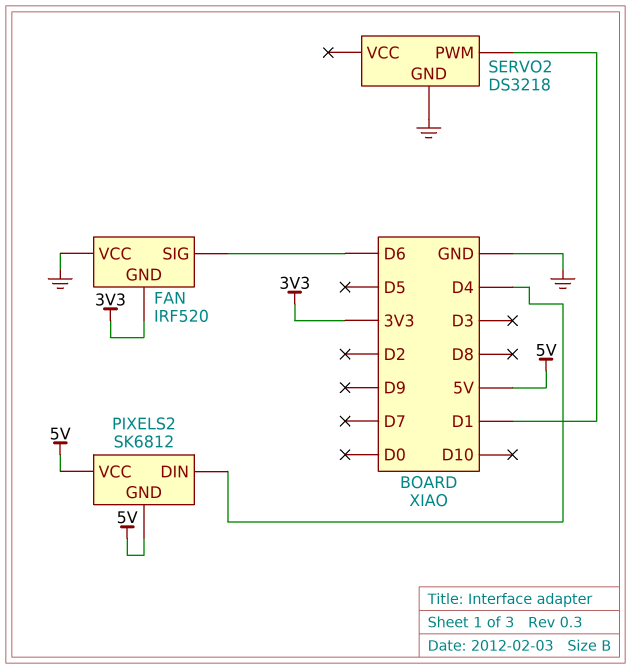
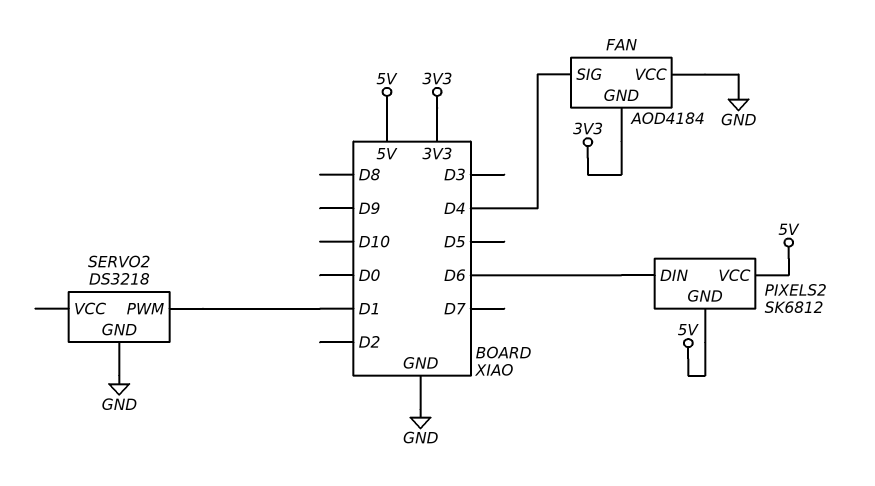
FAN: IRF520 -> AOD4184
FAN pin SIG: D6 -> D4
PIXELS2 pin DIN: D4 -> D6

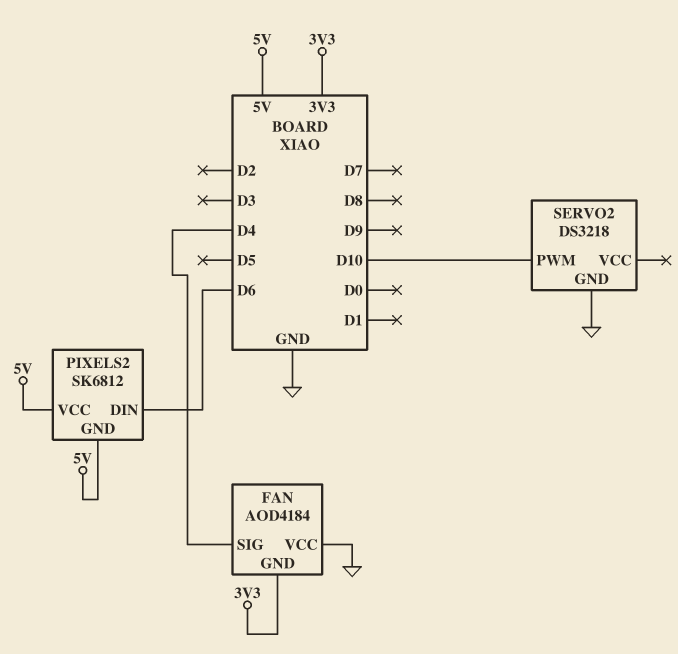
SERVO2 pin PWM: D1 -> D10

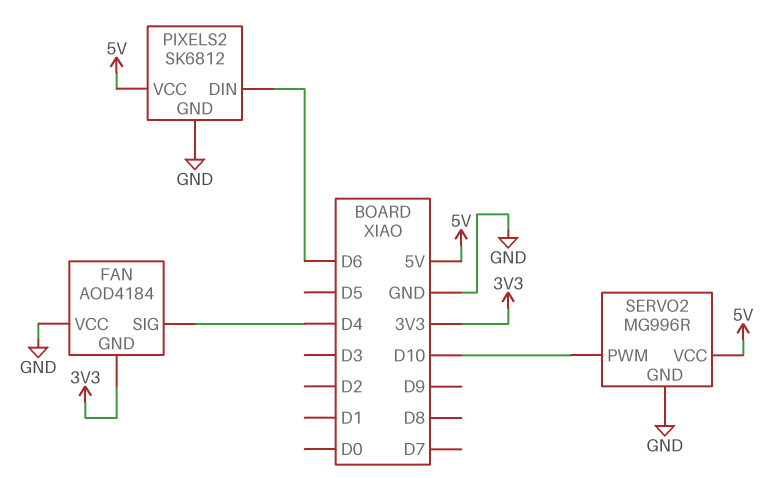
PIXELS2 pin GND: 5V -> GND
SERVO2: DS3218 -> MG996R
SERVO2 pin VCC: none -> 5V

